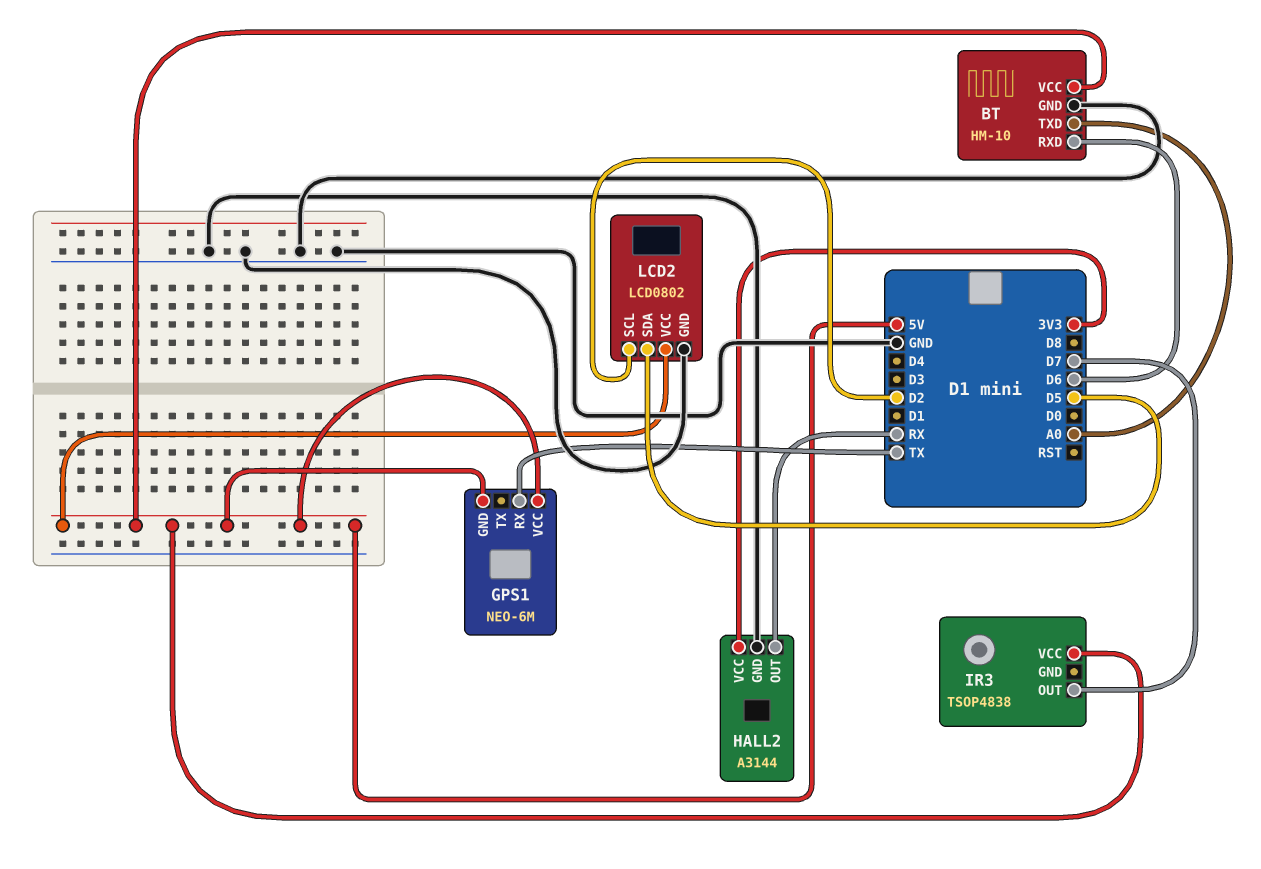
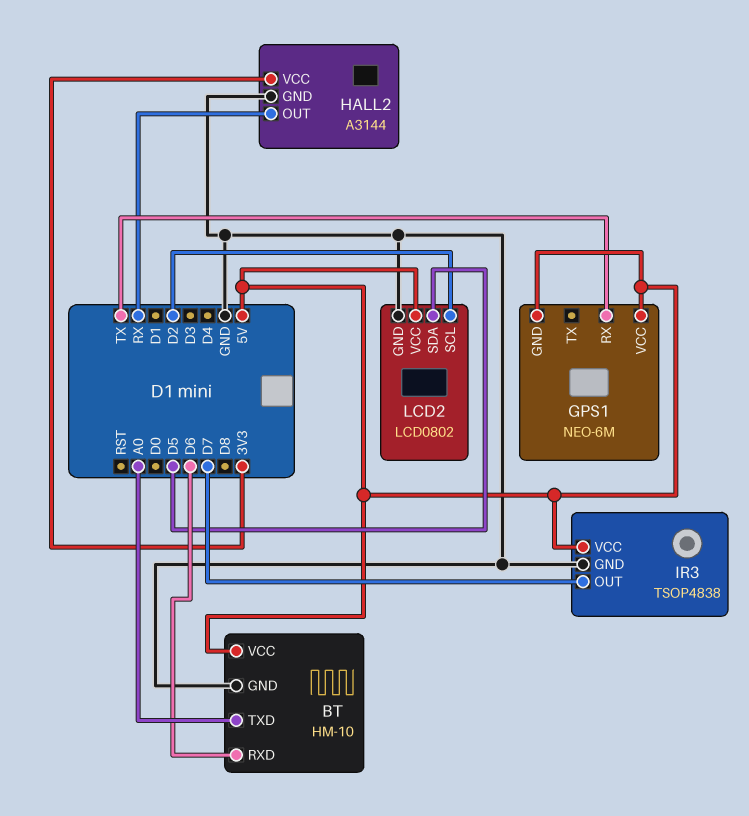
IR3 pin GND: none -> GND

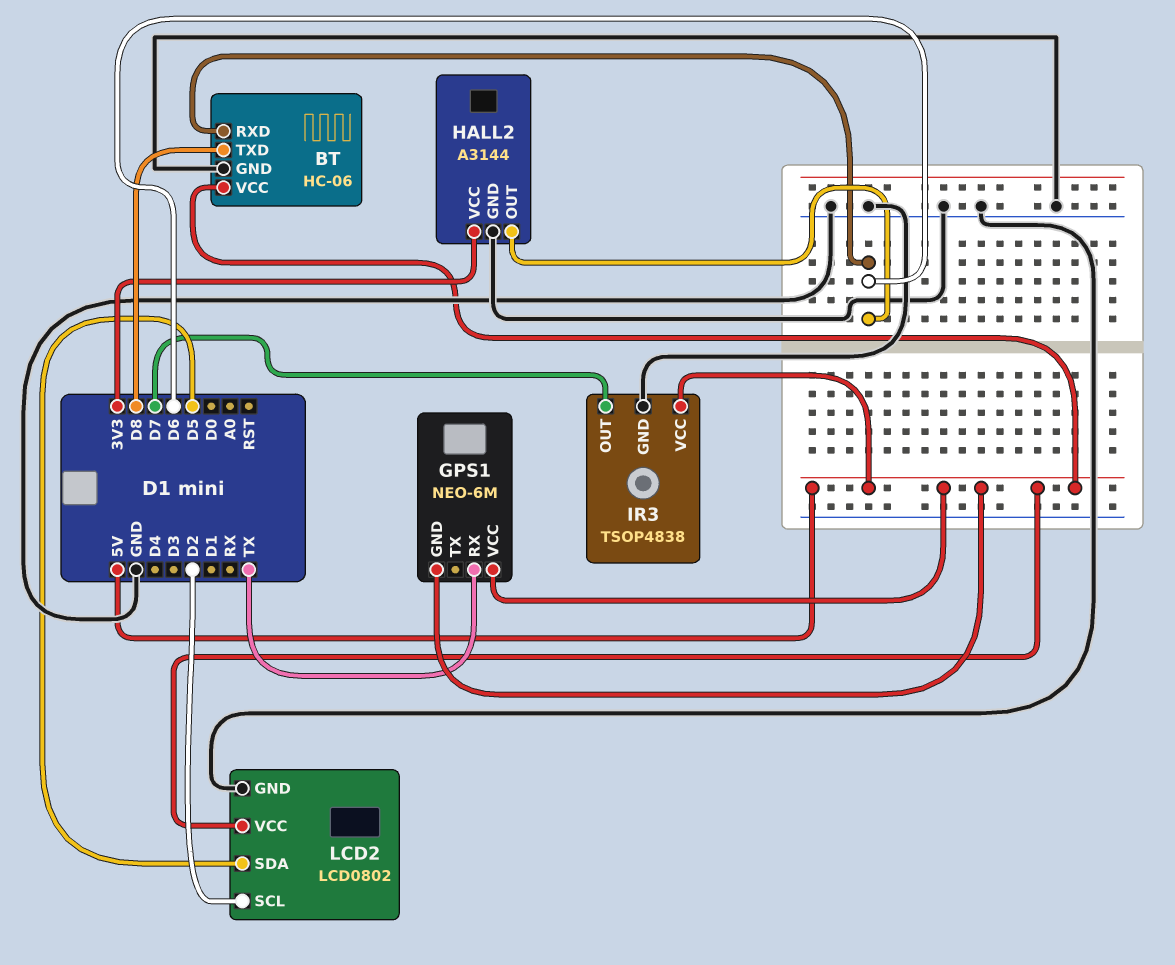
BT: HM-10 -> HC-06
BT pin TXD: A0 -> D8
HALL2 pin OUT: RX -> D6

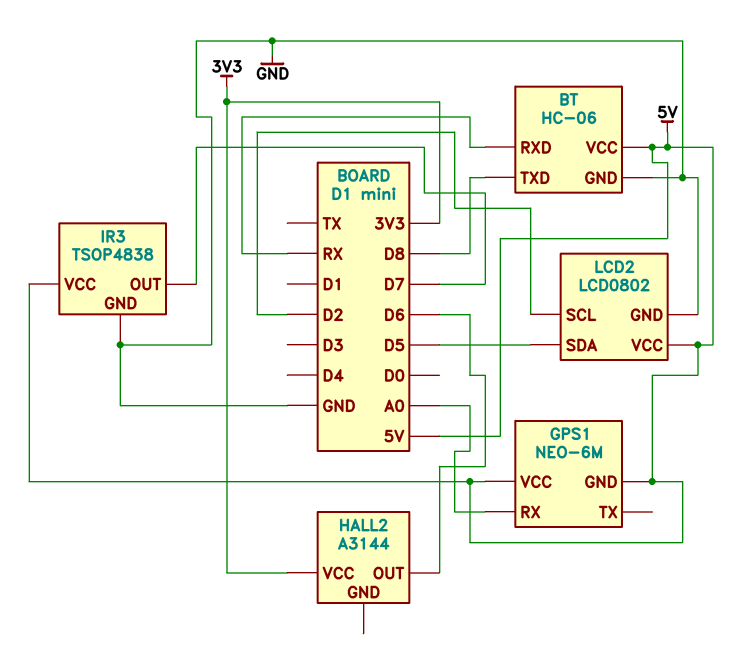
BT pin RXD: D6 -> RX
GPS1 pin RX: TX -> A0
HALL2 pin GND: GND -> none

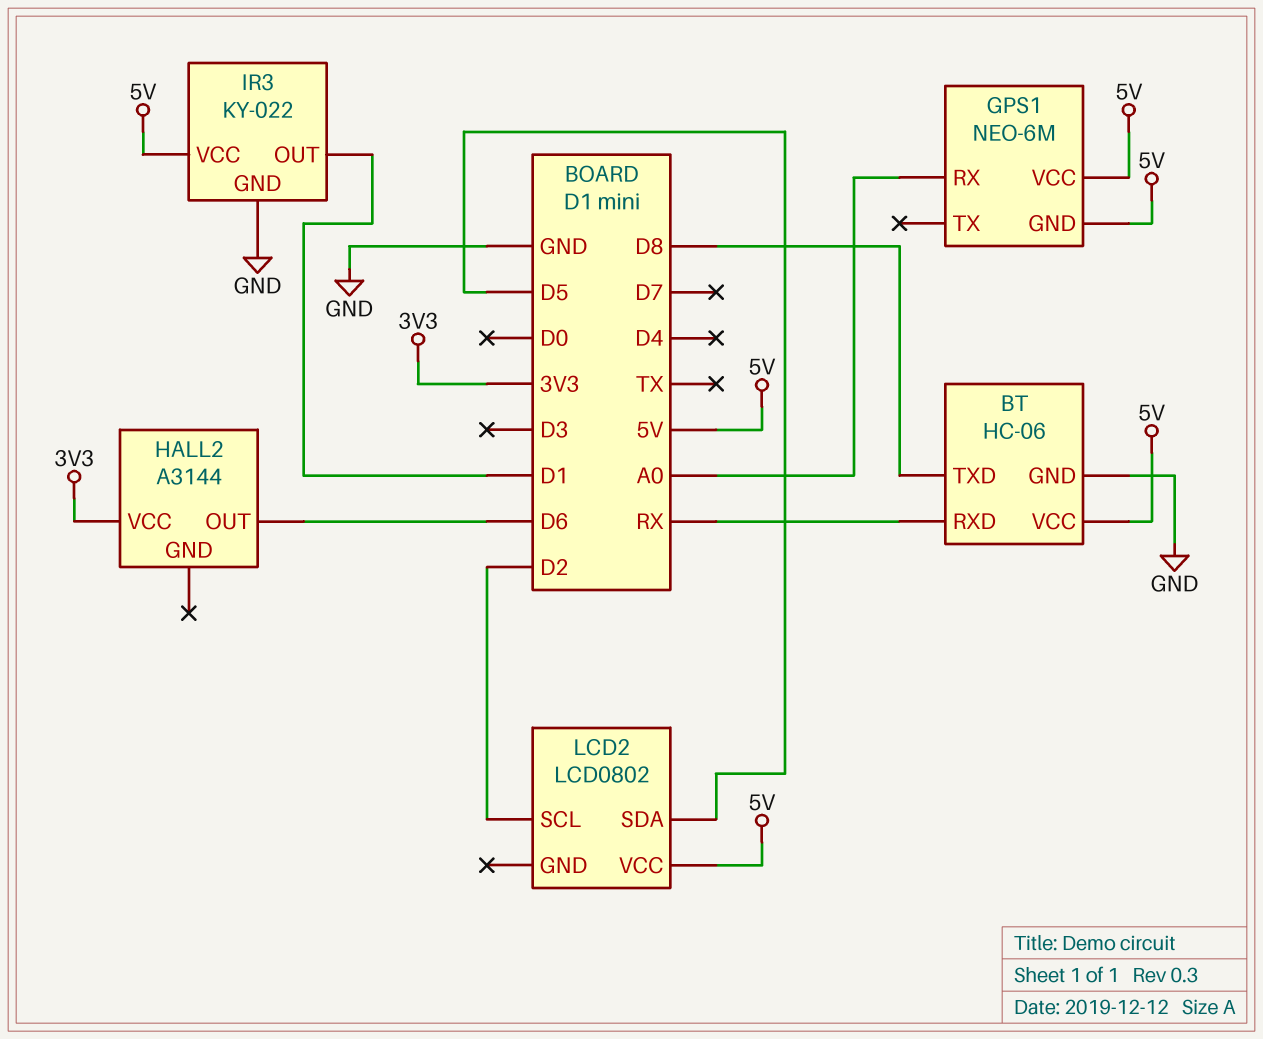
IR3: TSOP4838 -> KY-022
IR3 pin OUT: D7 -> D1
LCD2 pin GND: GND -> none

